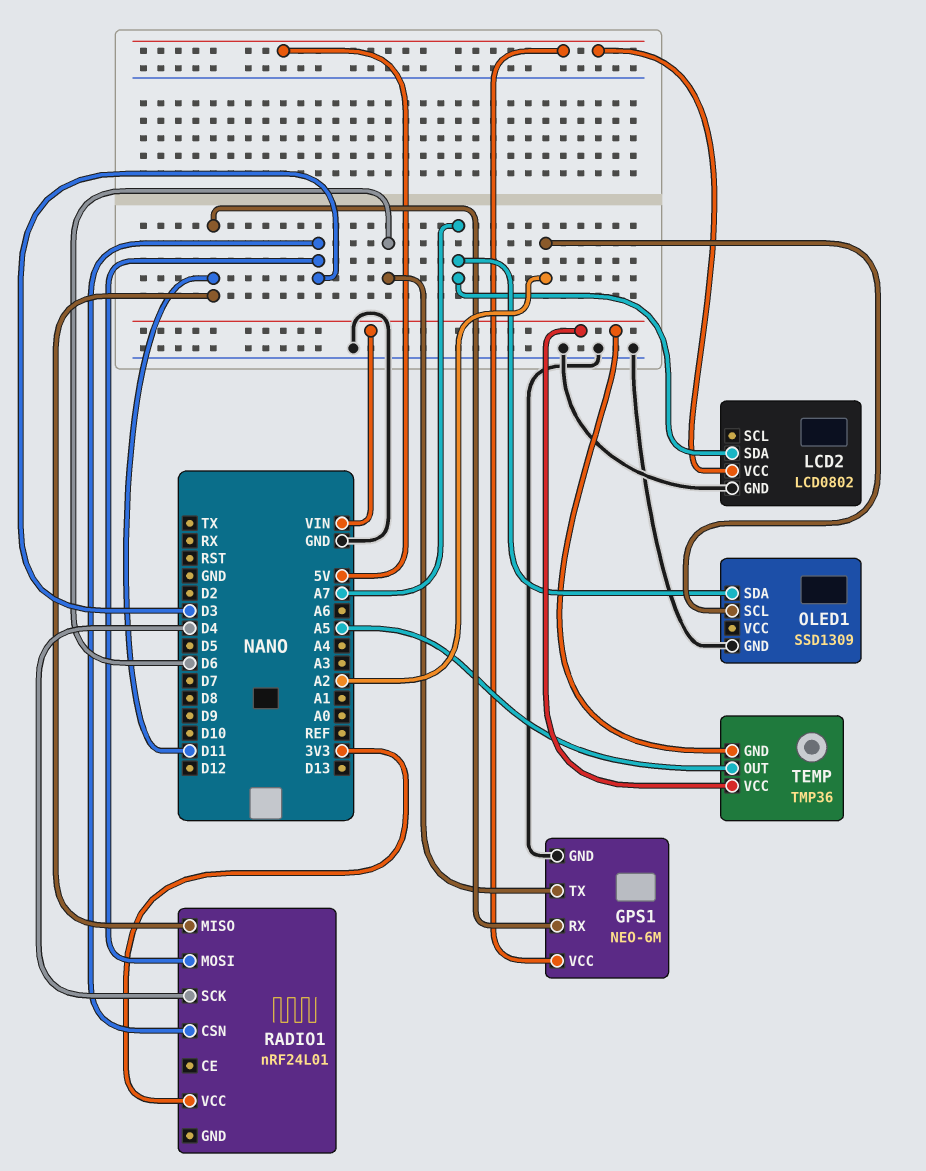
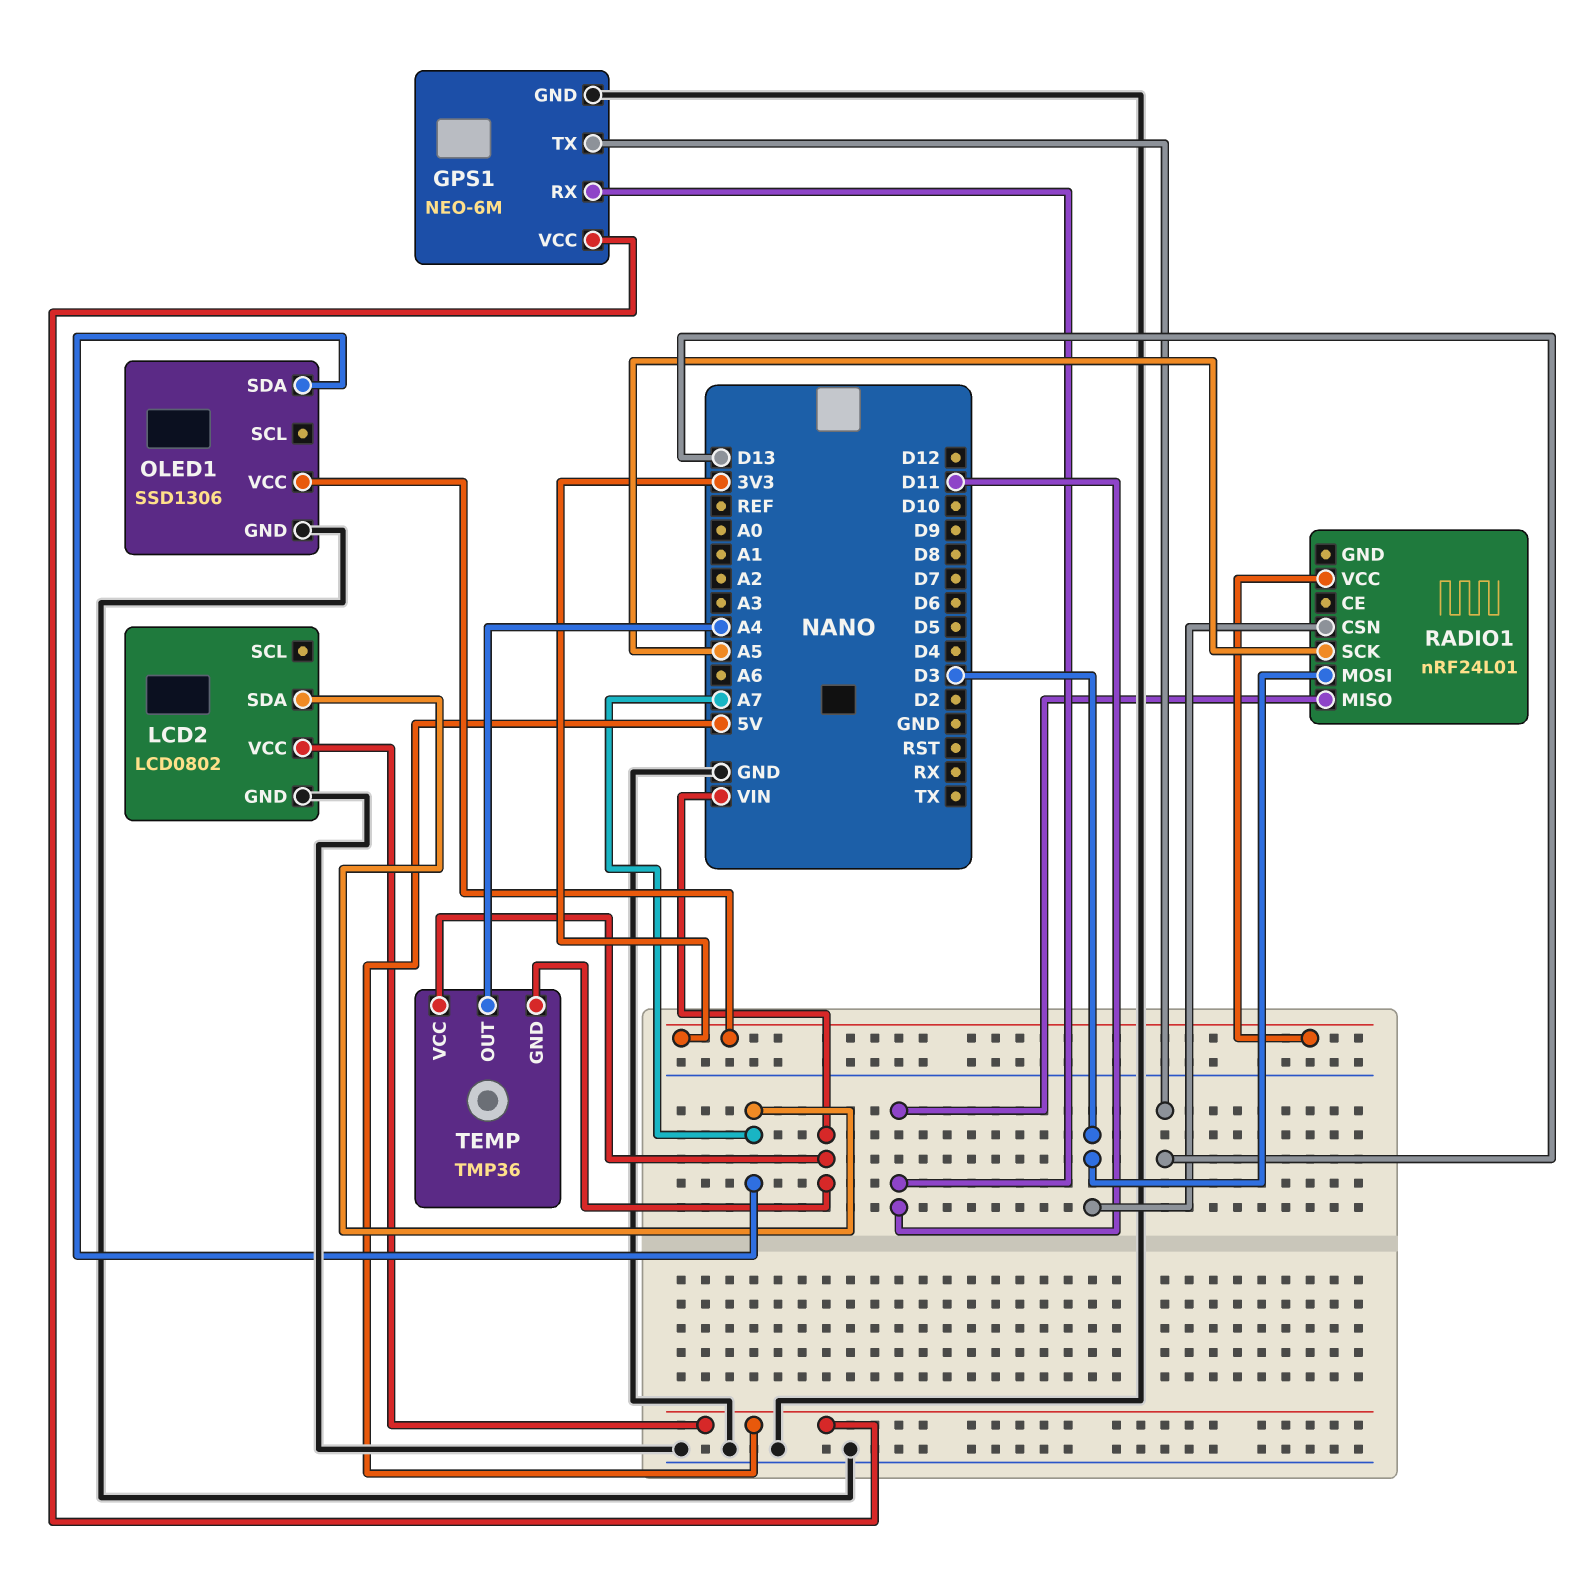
GPS1 pin TX: D6 -> D13
OLED1: SSD1309 -> SSD1306
OLED1 pin SCL: A2 -> none
OLED1 pin VCC: none -> 3V3
RADIO1 pin SCK: D4 -> A5
TEMP pin OUT: A5 -> A4

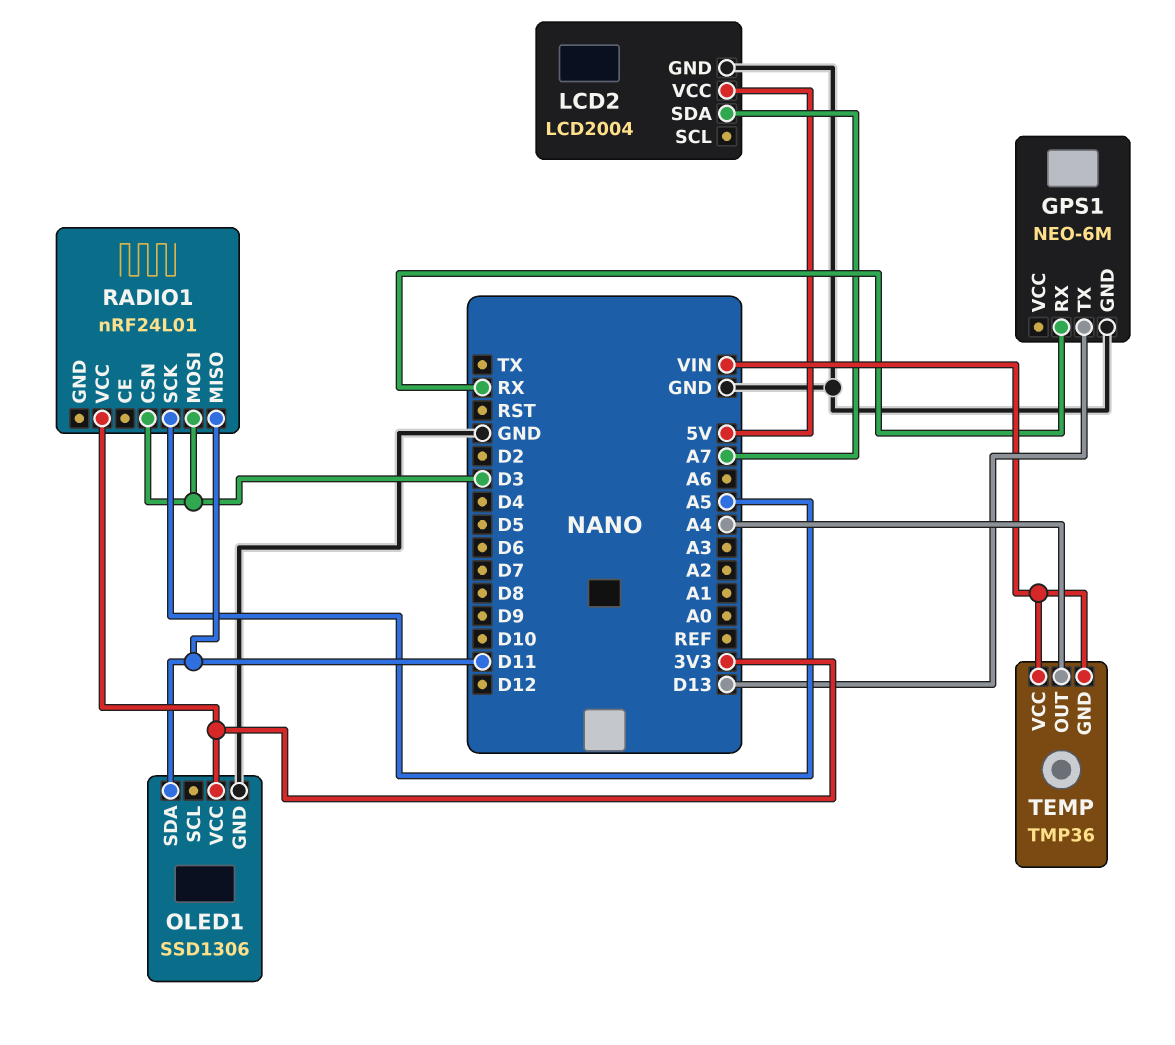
GPS1 pin RX: D11 -> RX
GPS1 pin VCC: 5V -> none
LCD2: LCD0802 -> LCD2004
OLED1 pin SDA: A7 -> D11

